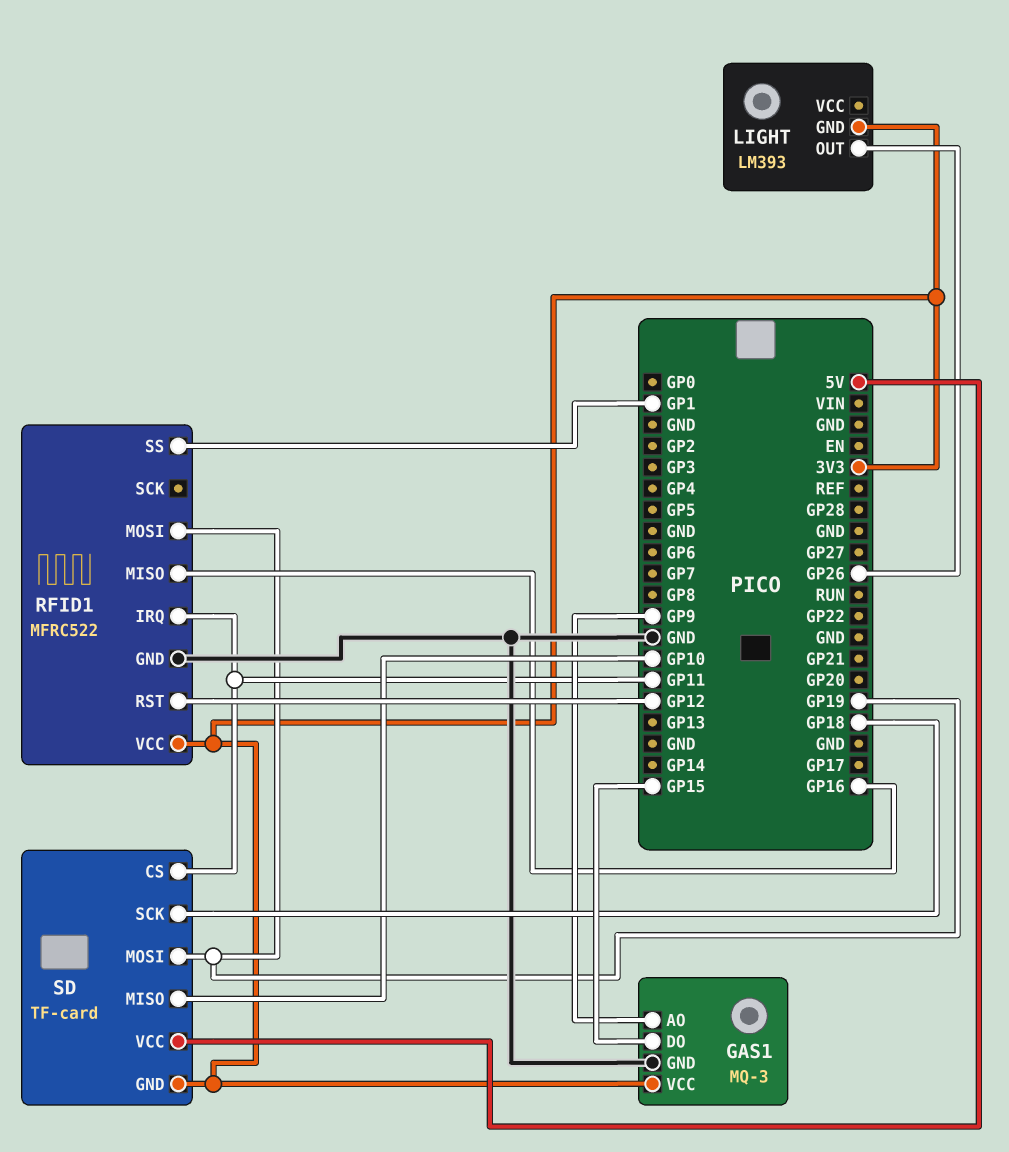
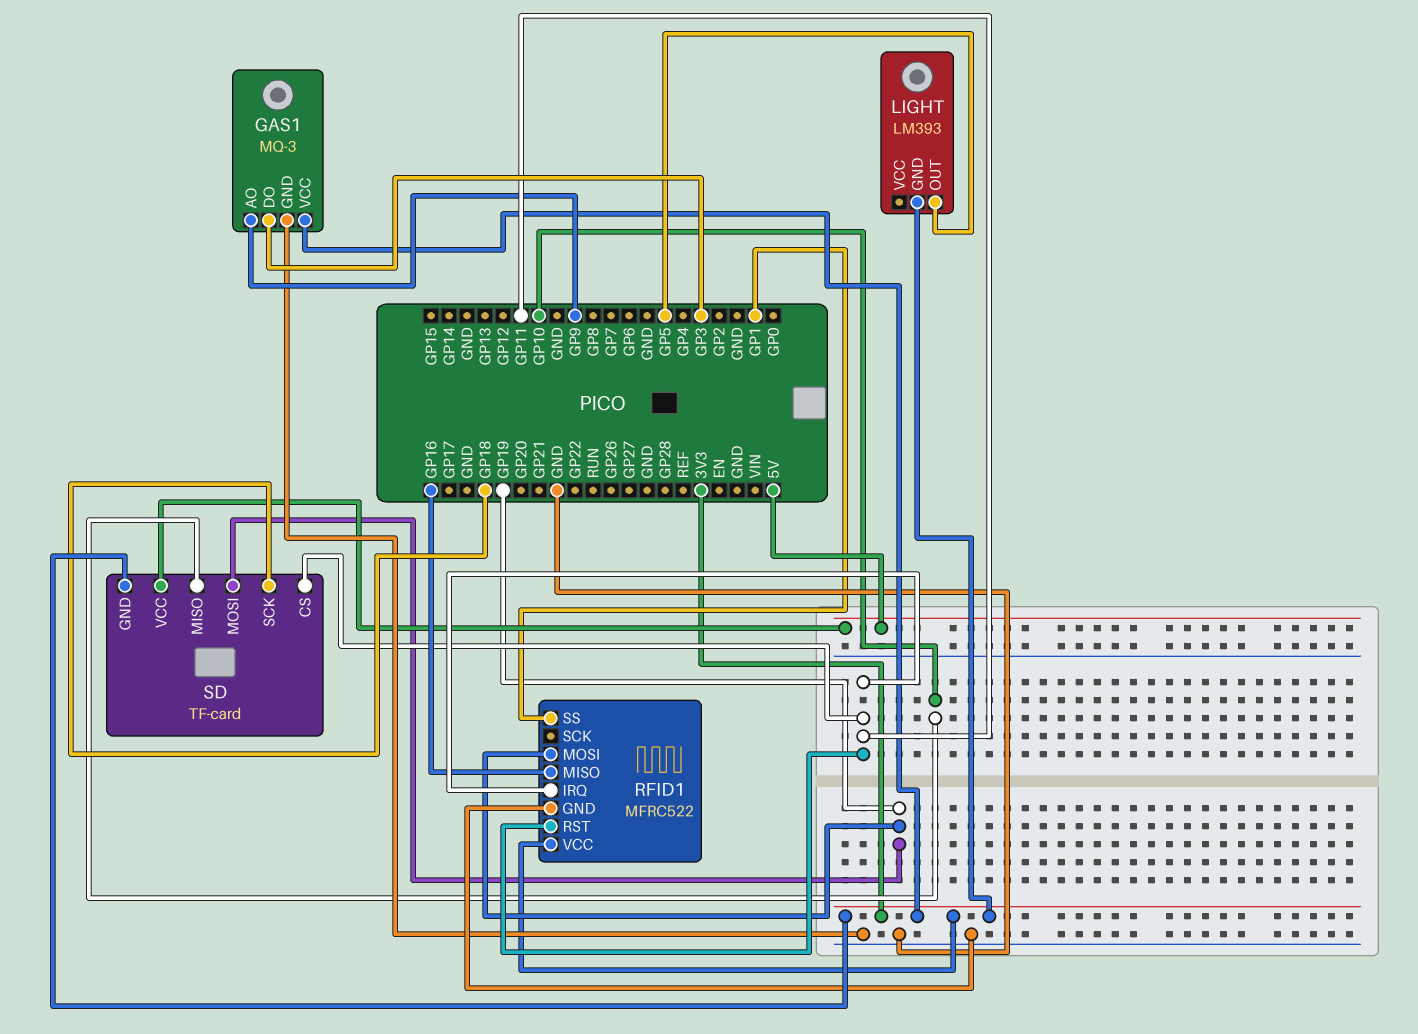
GAS1 pin DO: GP15 -> GP3
LIGHT pin OUT: GP26 -> GP5
RFID1 pin RST: GP12 -> GP11

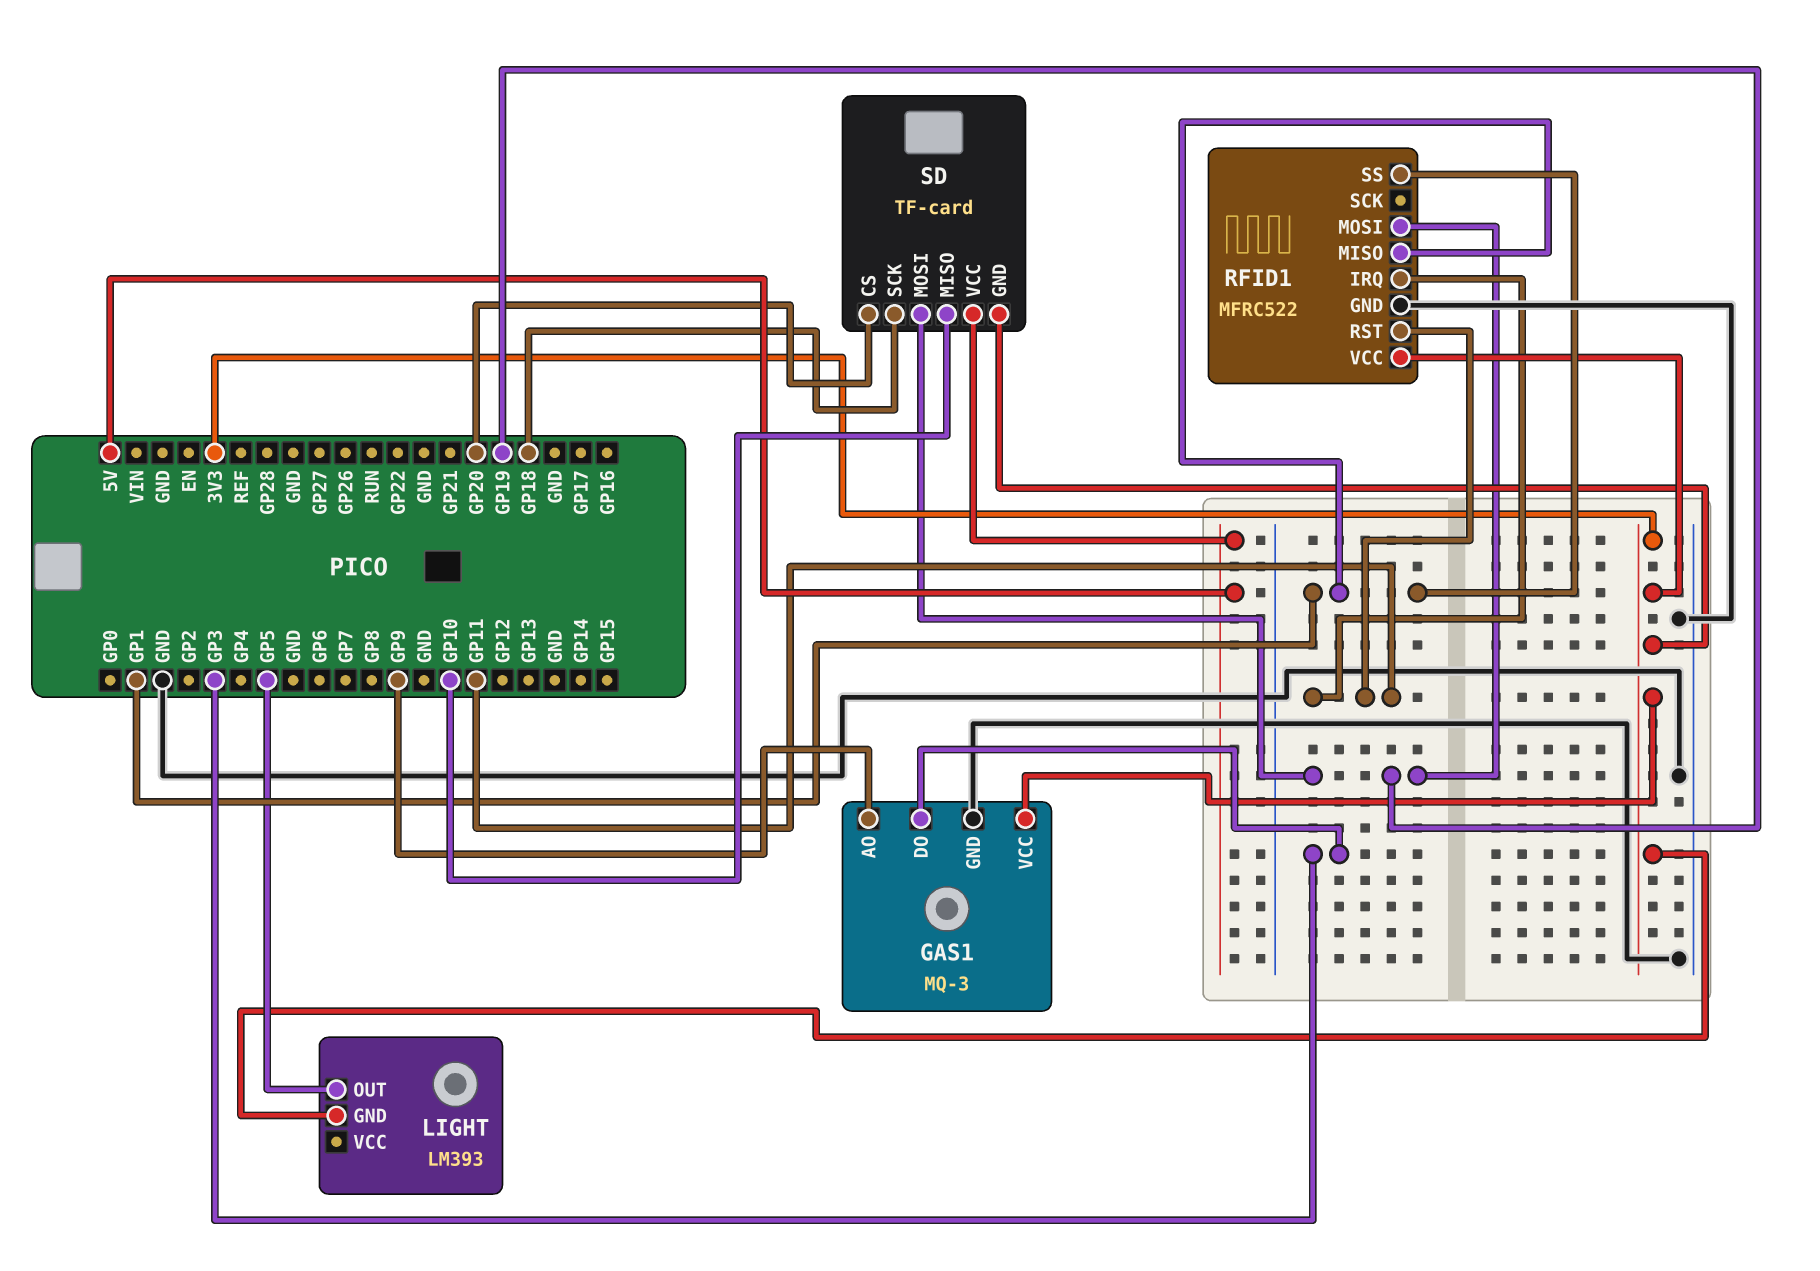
RFID1 pin MISO: GP16 -> GP1
SD pin CS: GP11 -> GP20

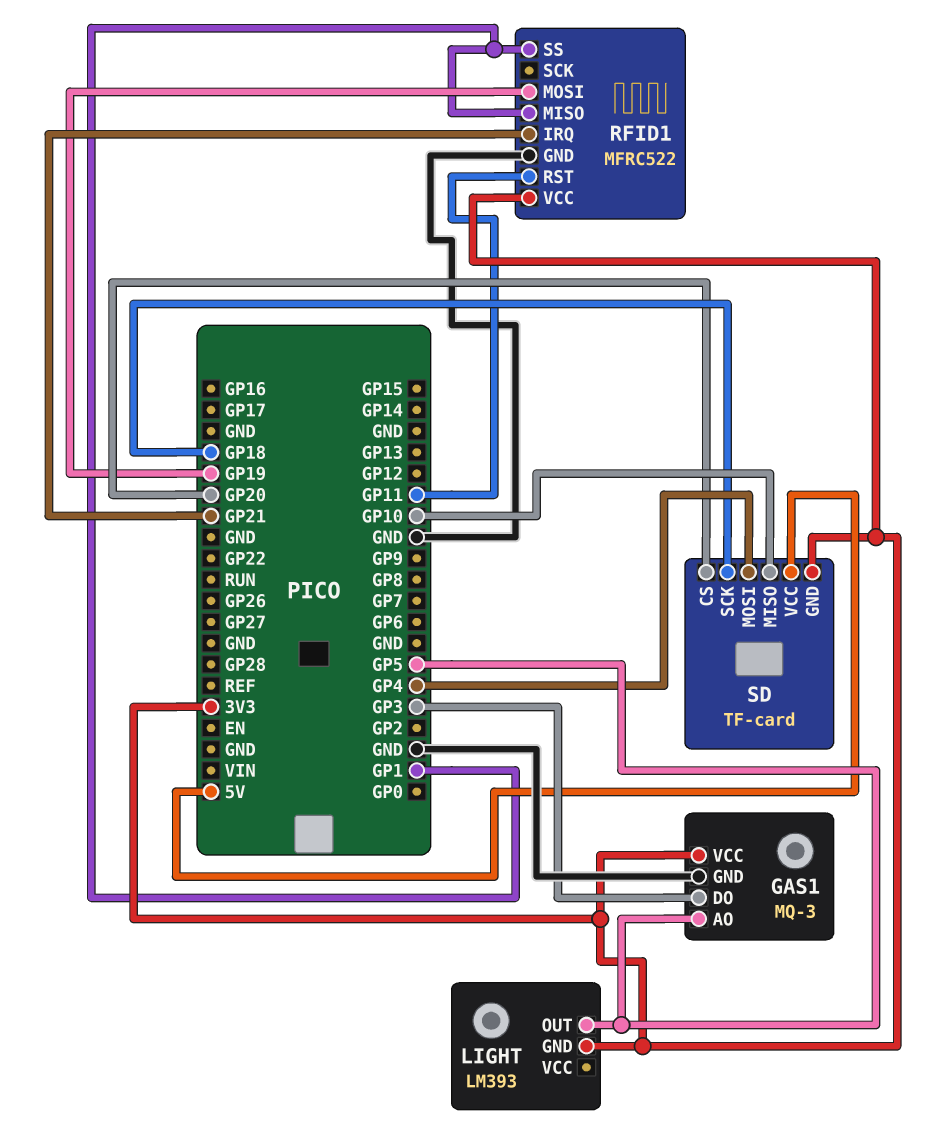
GAS1 pin AO: GP9 -> GP5
RFID1 pin IRQ: GP11 -> GP21
SD pin MOSI: GP19 -> GP4

